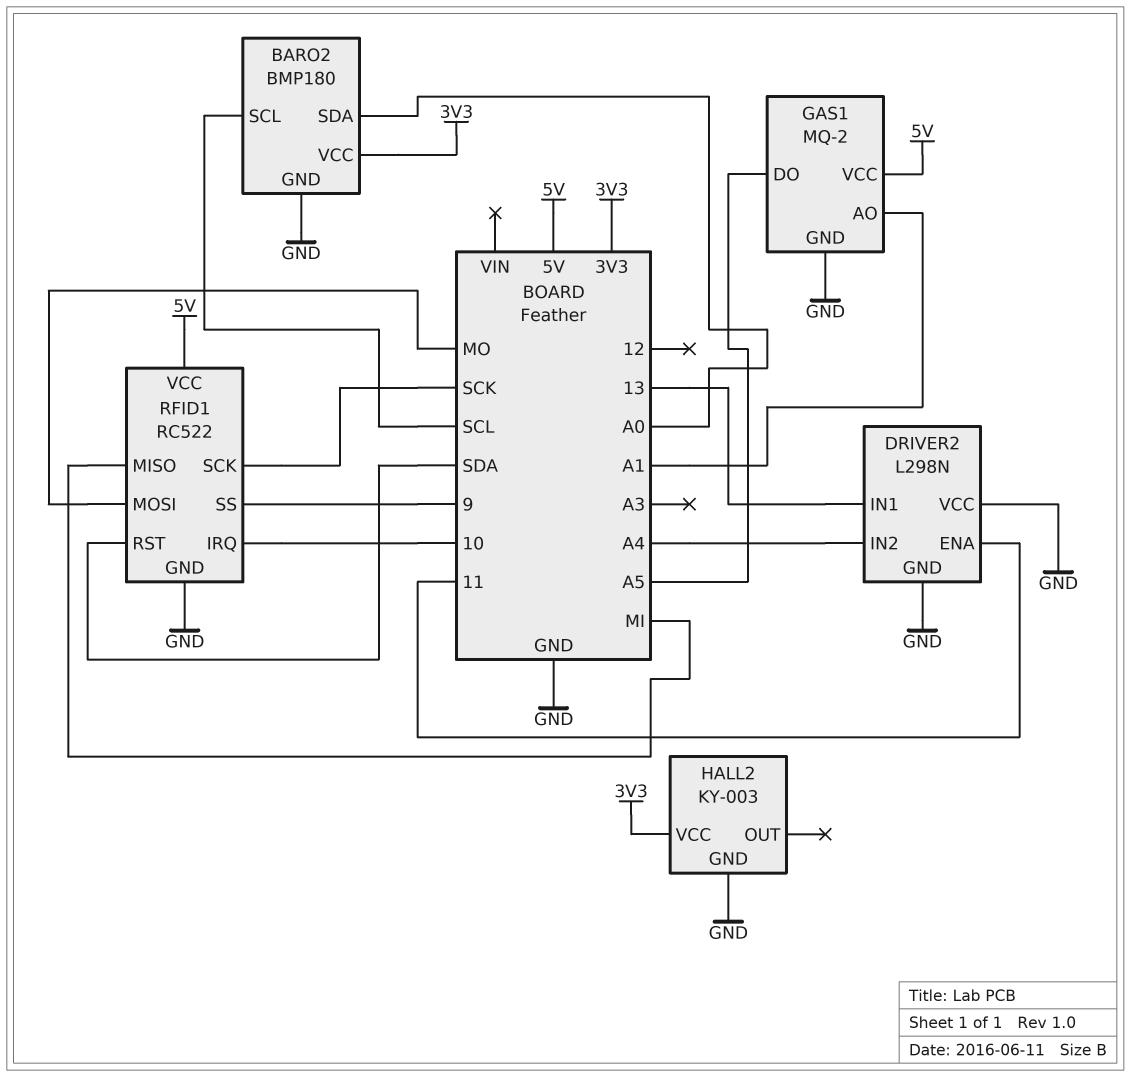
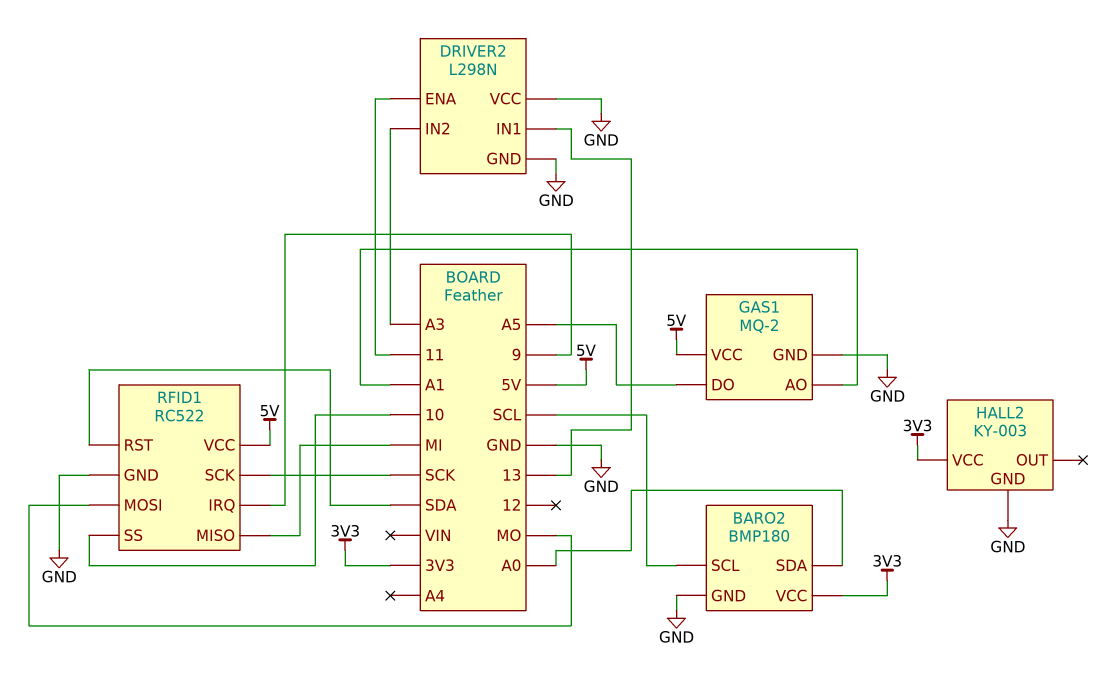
DRIVER2 pin IN2: A4 -> A3
RFID1 pin IRQ: 10 -> 9
RFID1 pin SS: 9 -> 10

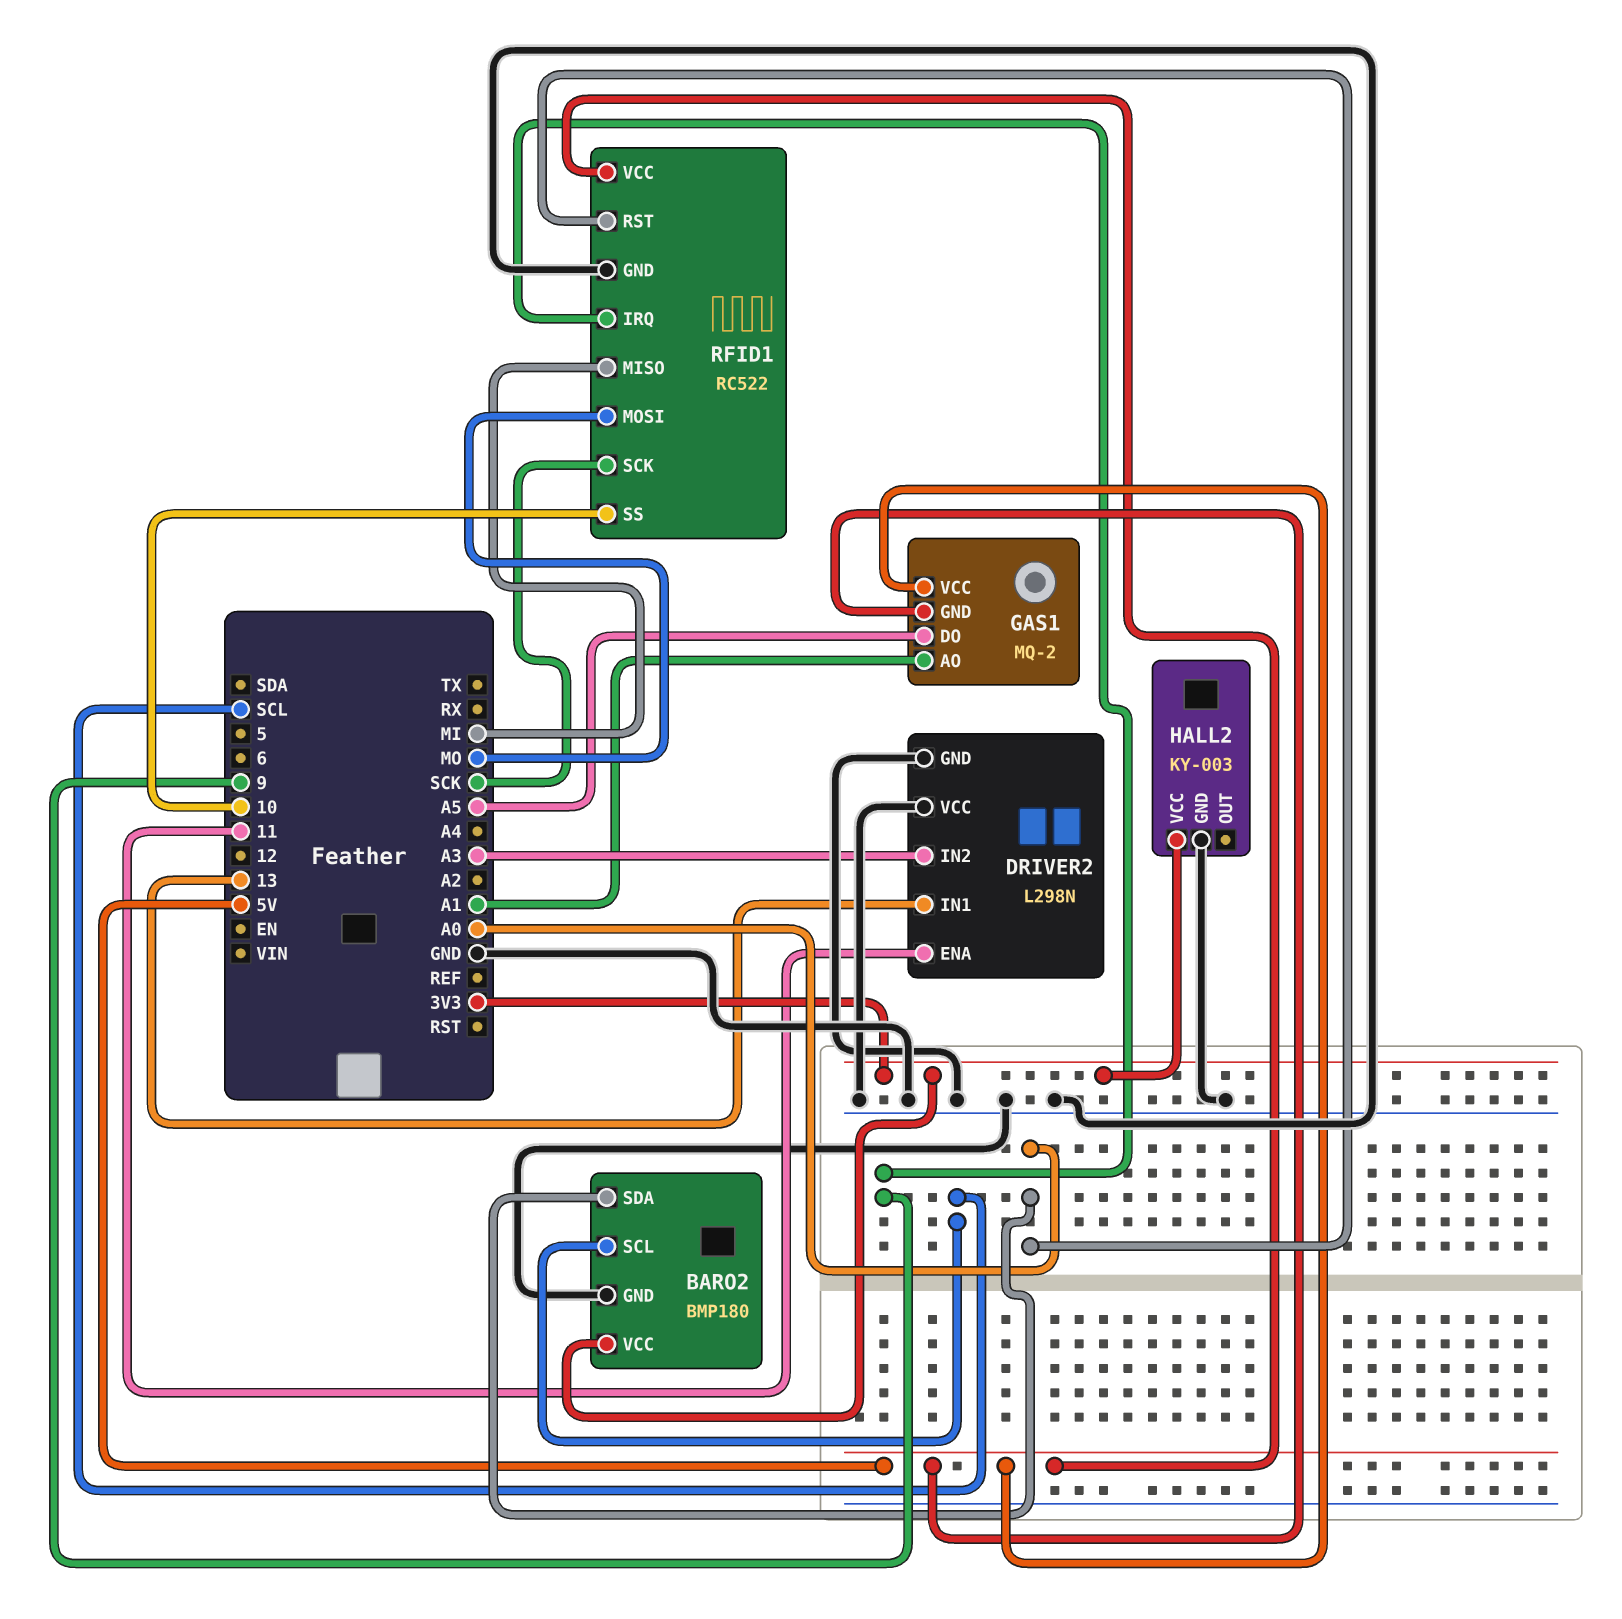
GAS1 pin GND: GND -> 5V
RFID1 pin RST: SDA -> A0

